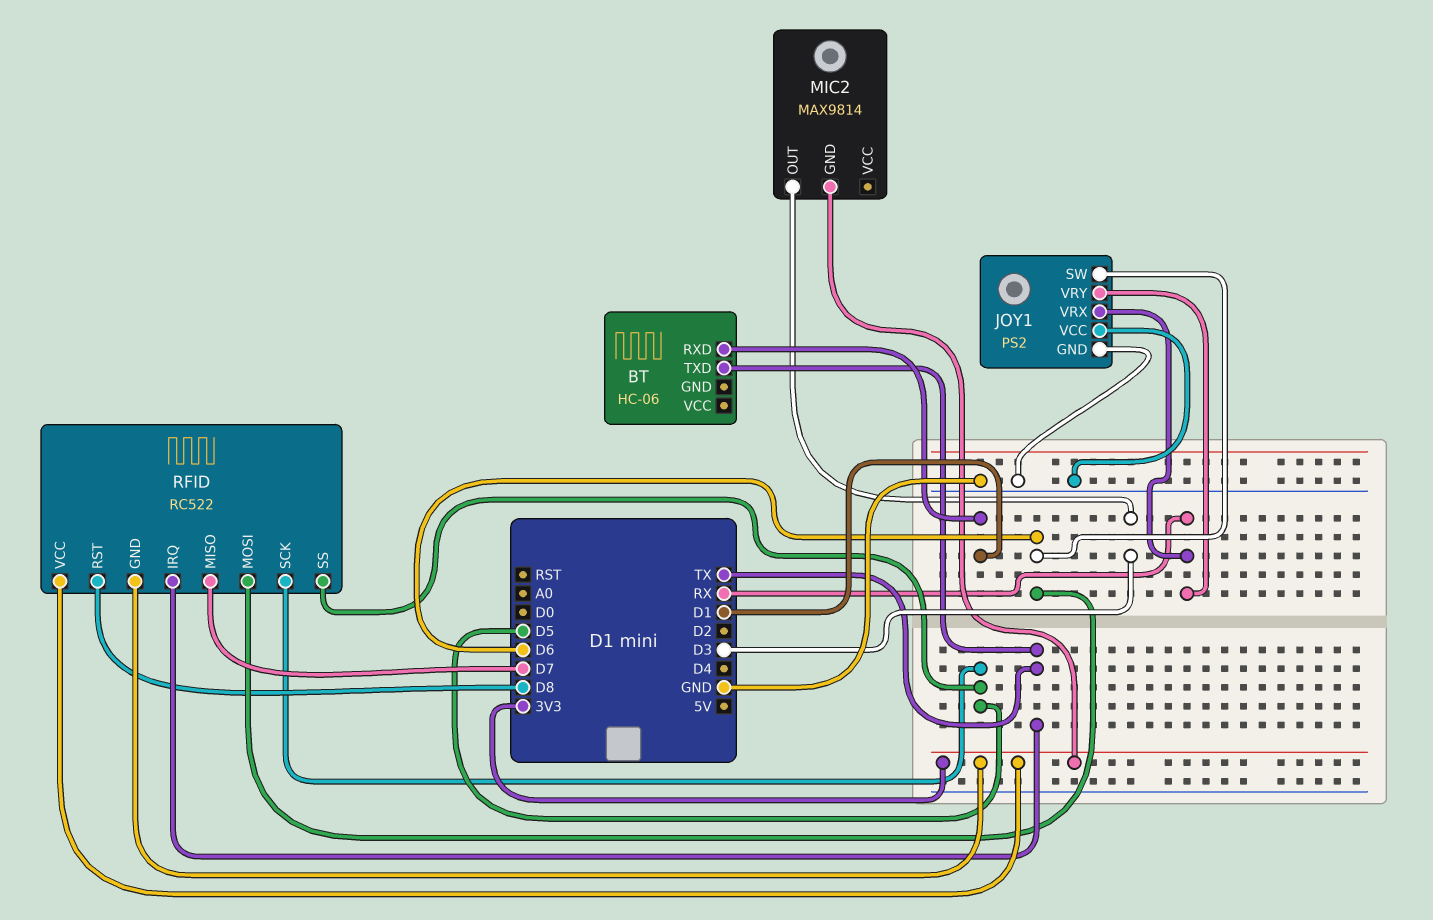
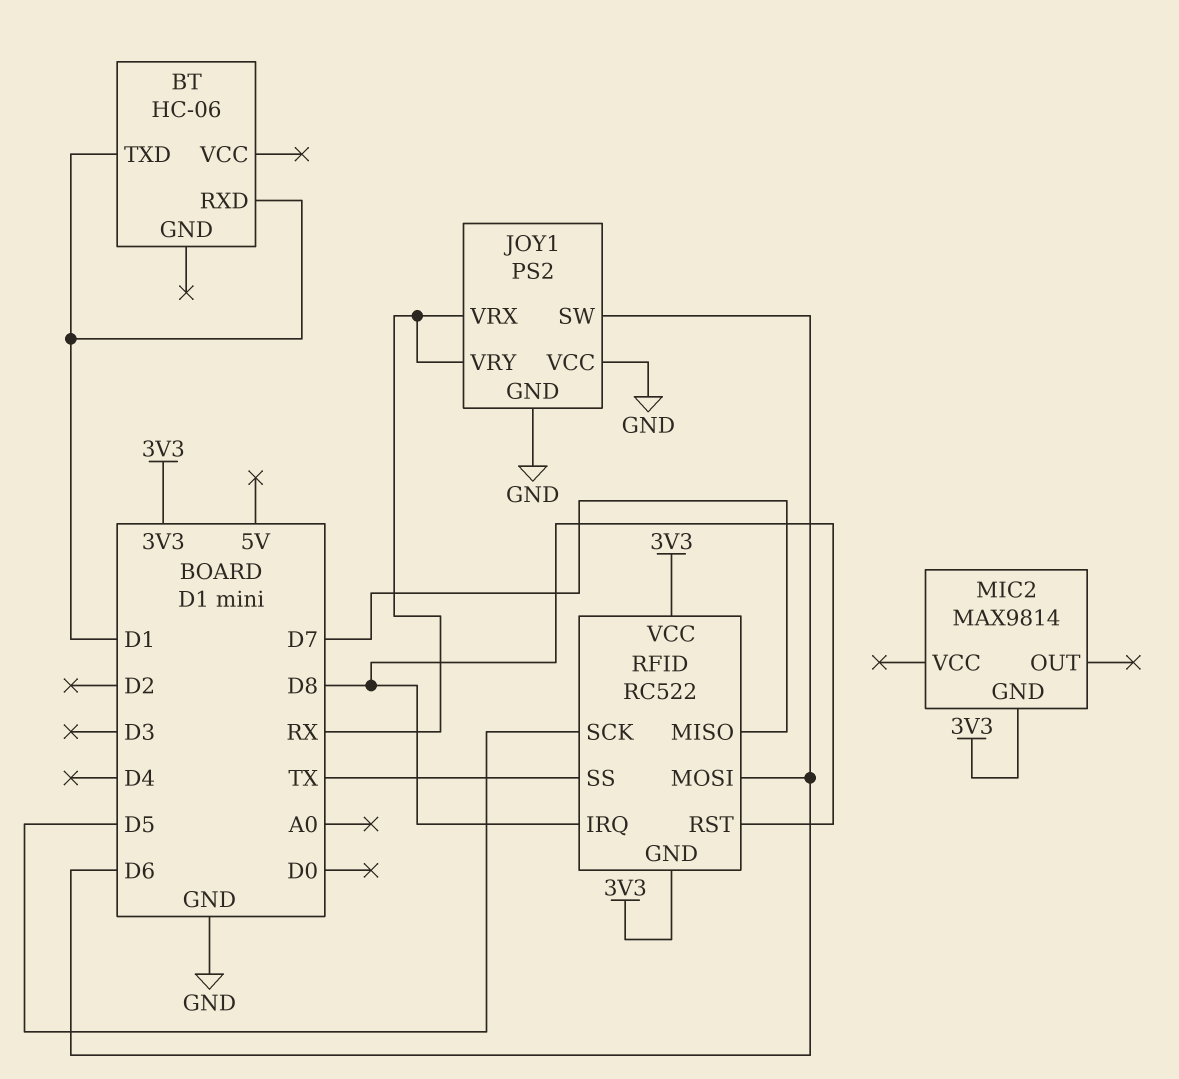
BT pin TXD: TX -> D1
MIC2 pin OUT: D3 -> none
RFID pin IRQ: TX -> D8
RFID pin SS: D5 -> TX

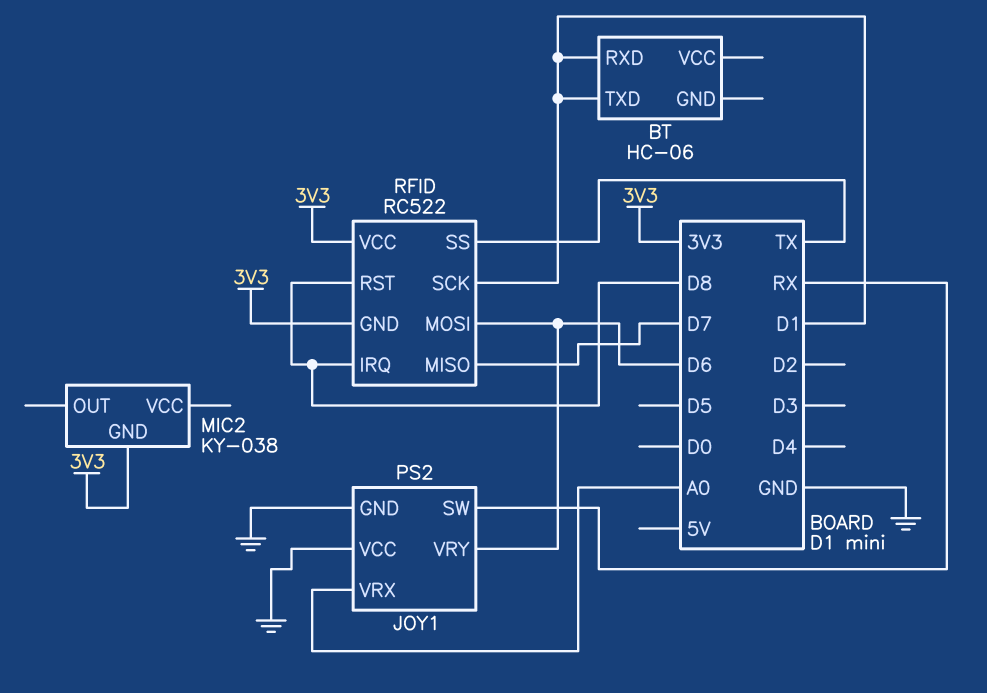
JOY1 pin SW: D6 -> RX
JOY1 pin VRX: RX -> A0
JOY1 pin VRY: RX -> D6
MIC2: MAX9814 -> KY-038
RFID pin SCK: D5 -> D1

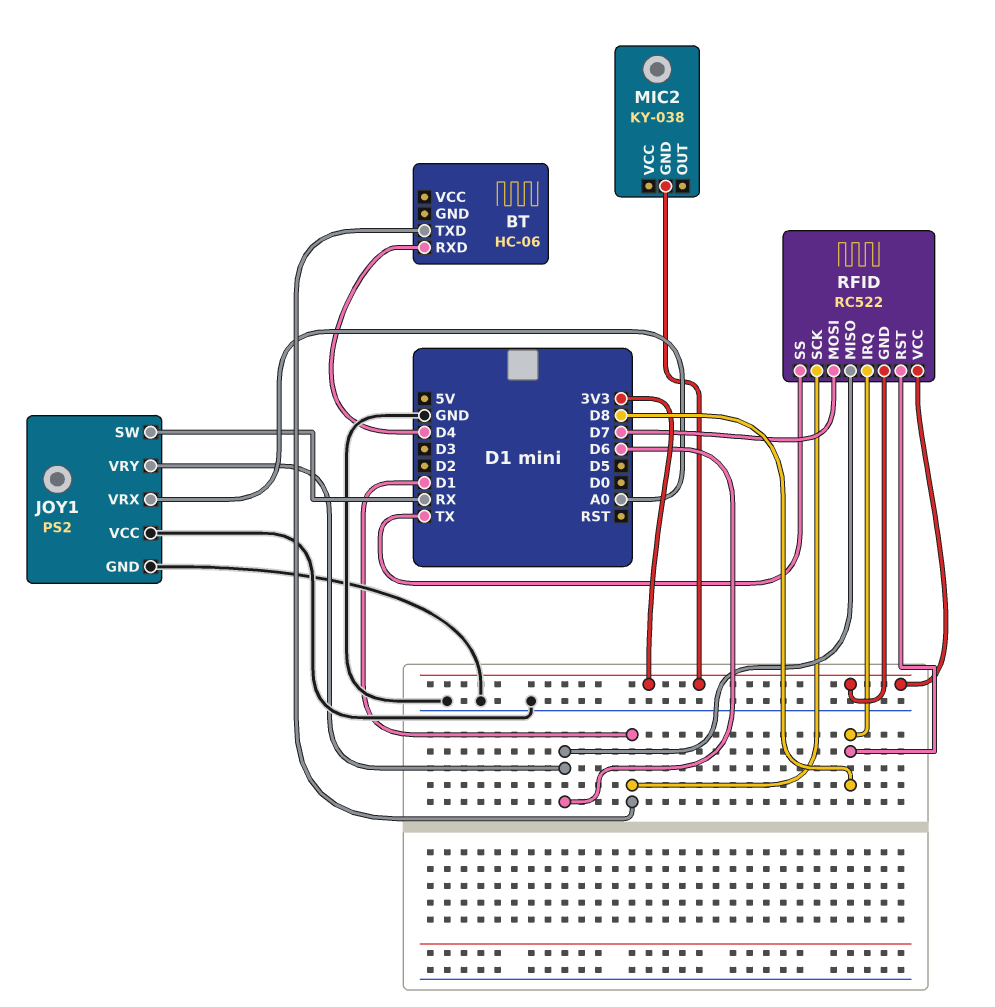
BT pin RXD: D1 -> D4
RFID pin MISO: D7 -> D6
RFID pin MOSI: D6 -> D7

